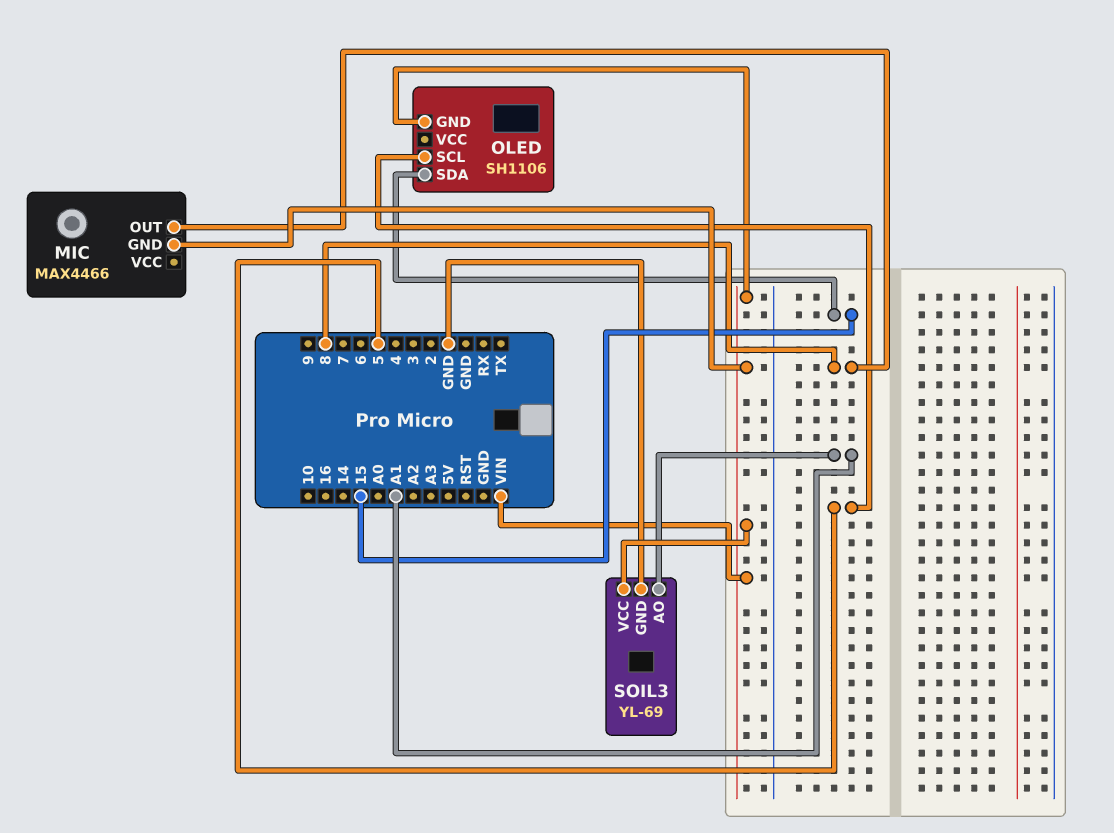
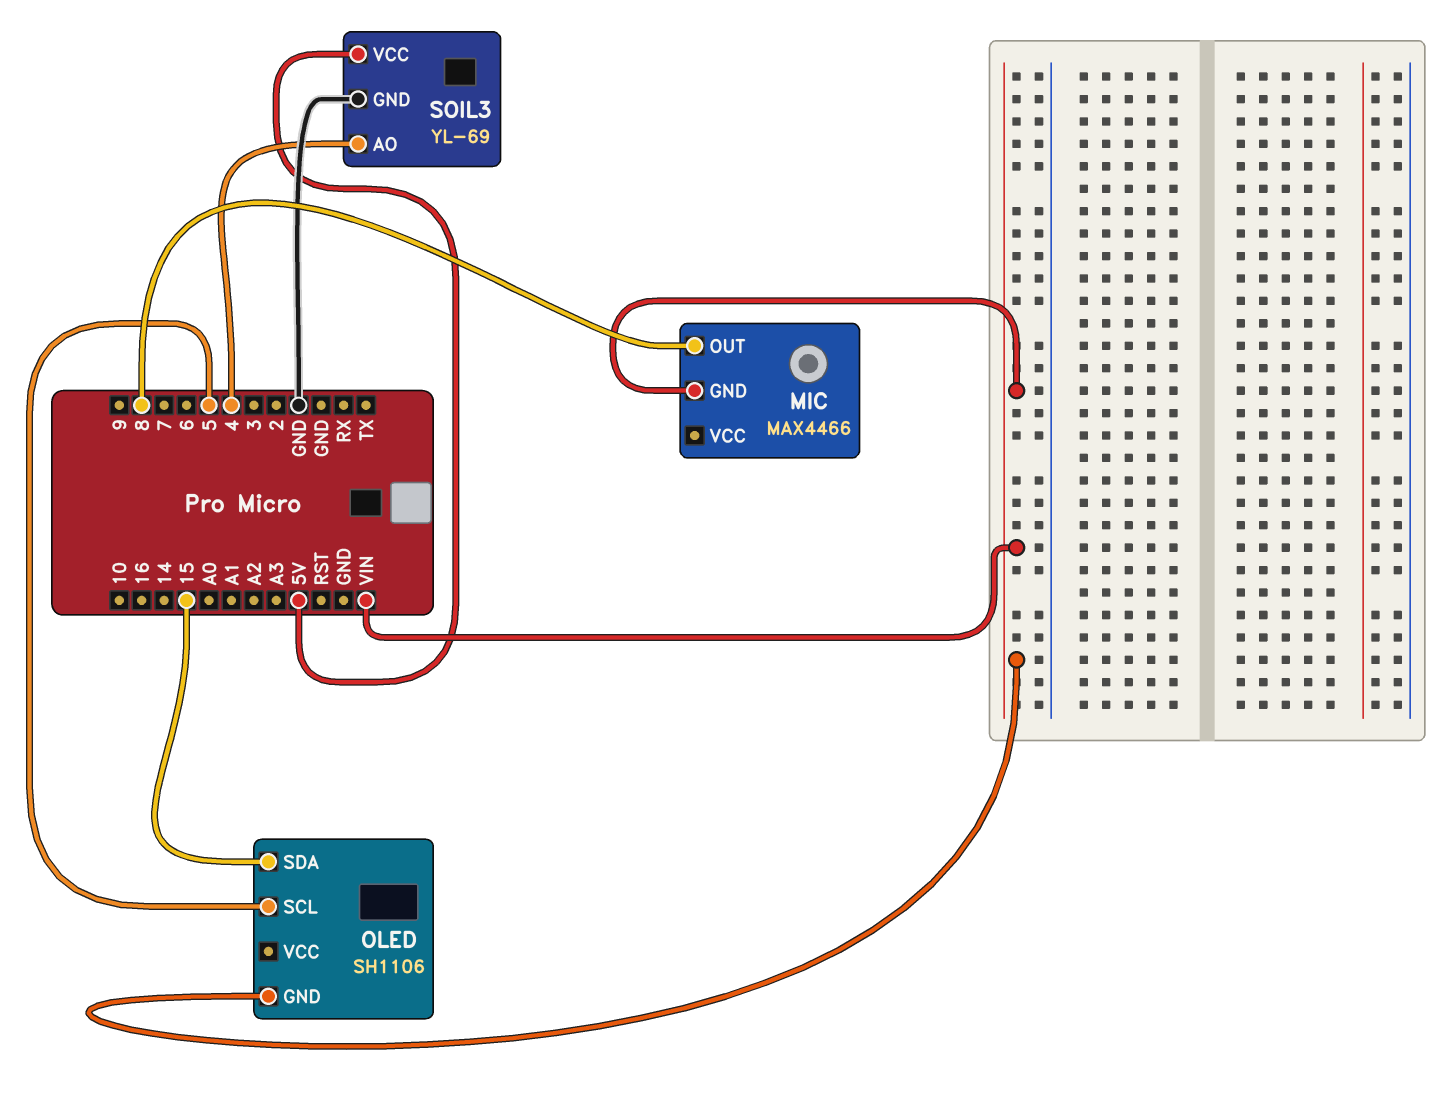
SOIL3 pin AO: A1 -> 4
SOIL3 pin VCC: VIN -> 5V

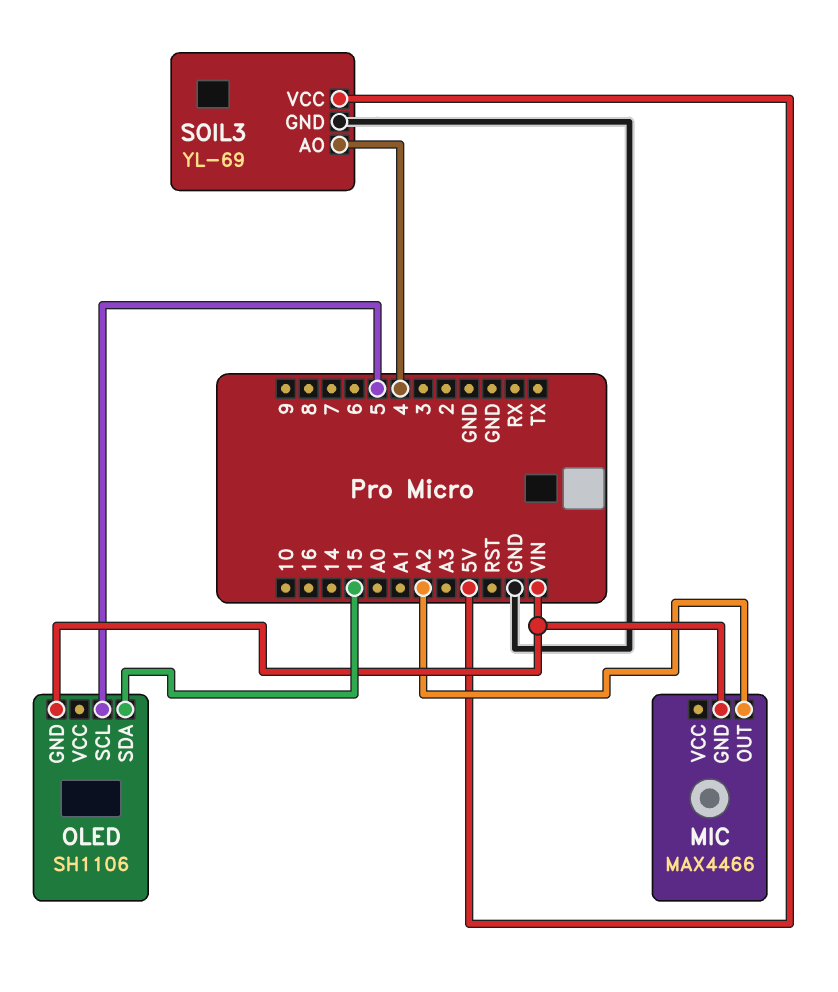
MIC pin OUT: 8 -> A2

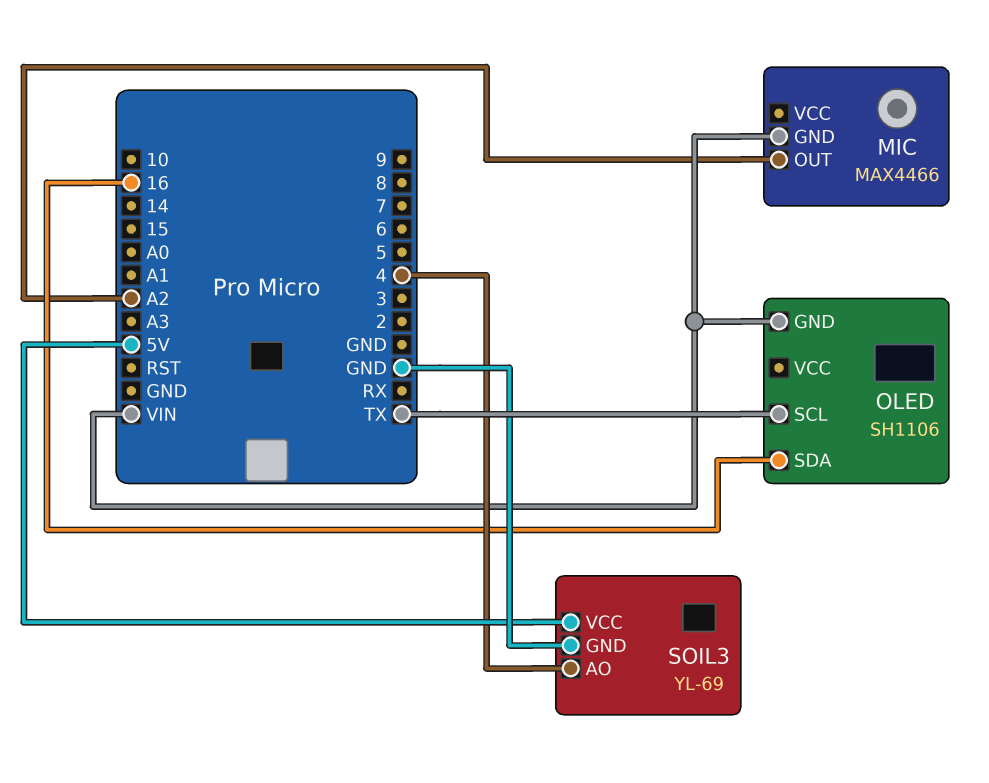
OLED pin SCL: 5 -> TX
OLED pin SDA: 15 -> 16

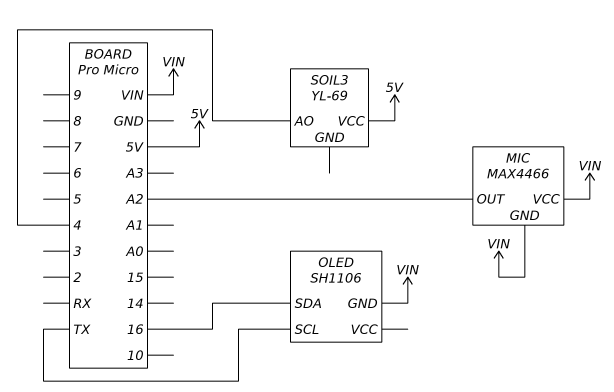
MIC pin VCC: none -> VIN
SOIL3 pin GND: GND -> none

